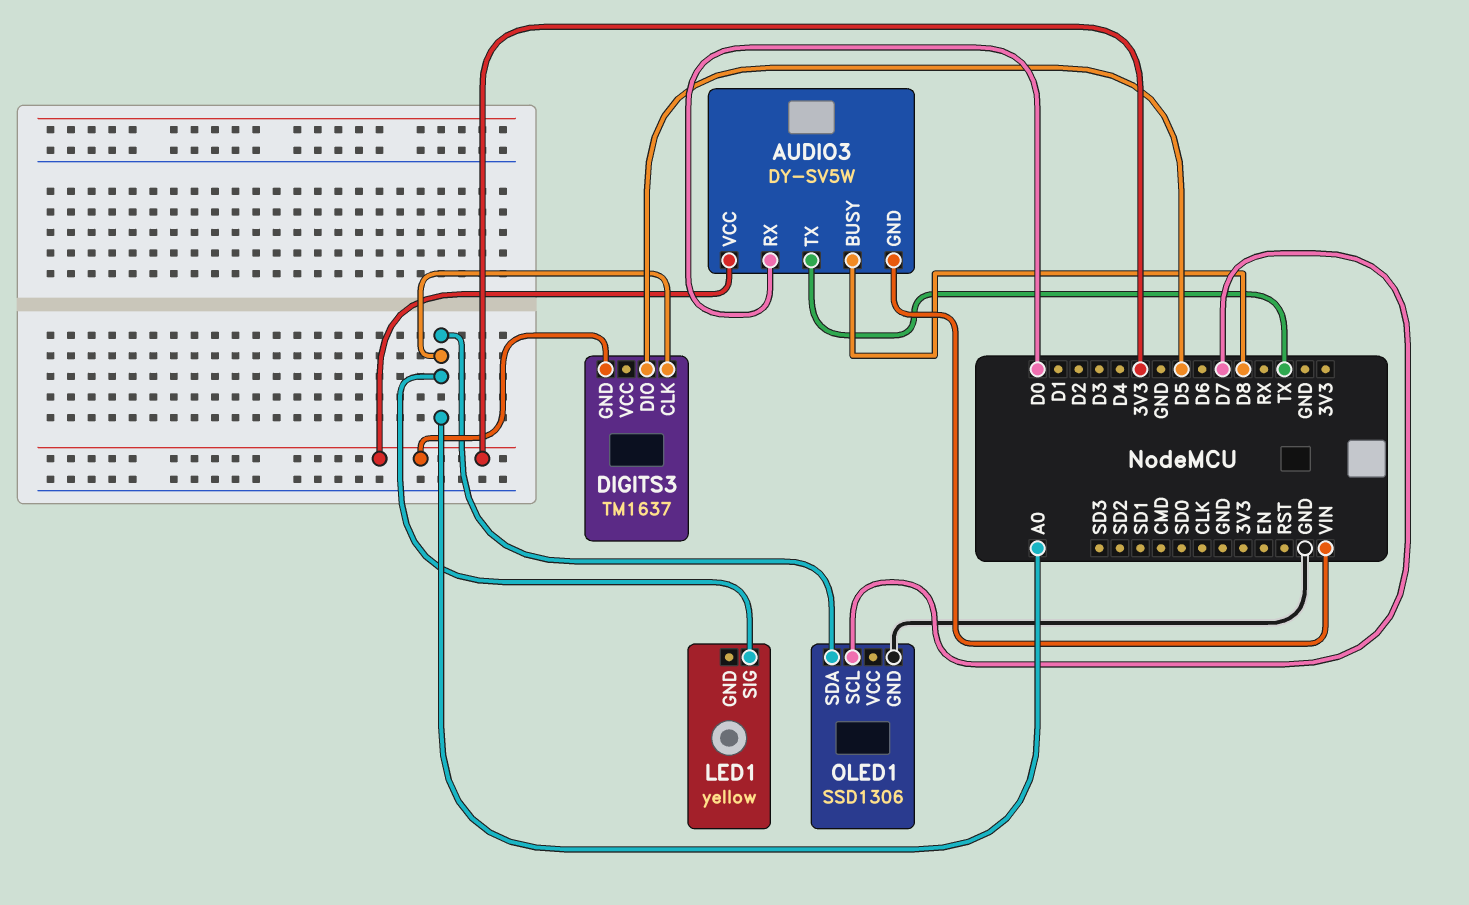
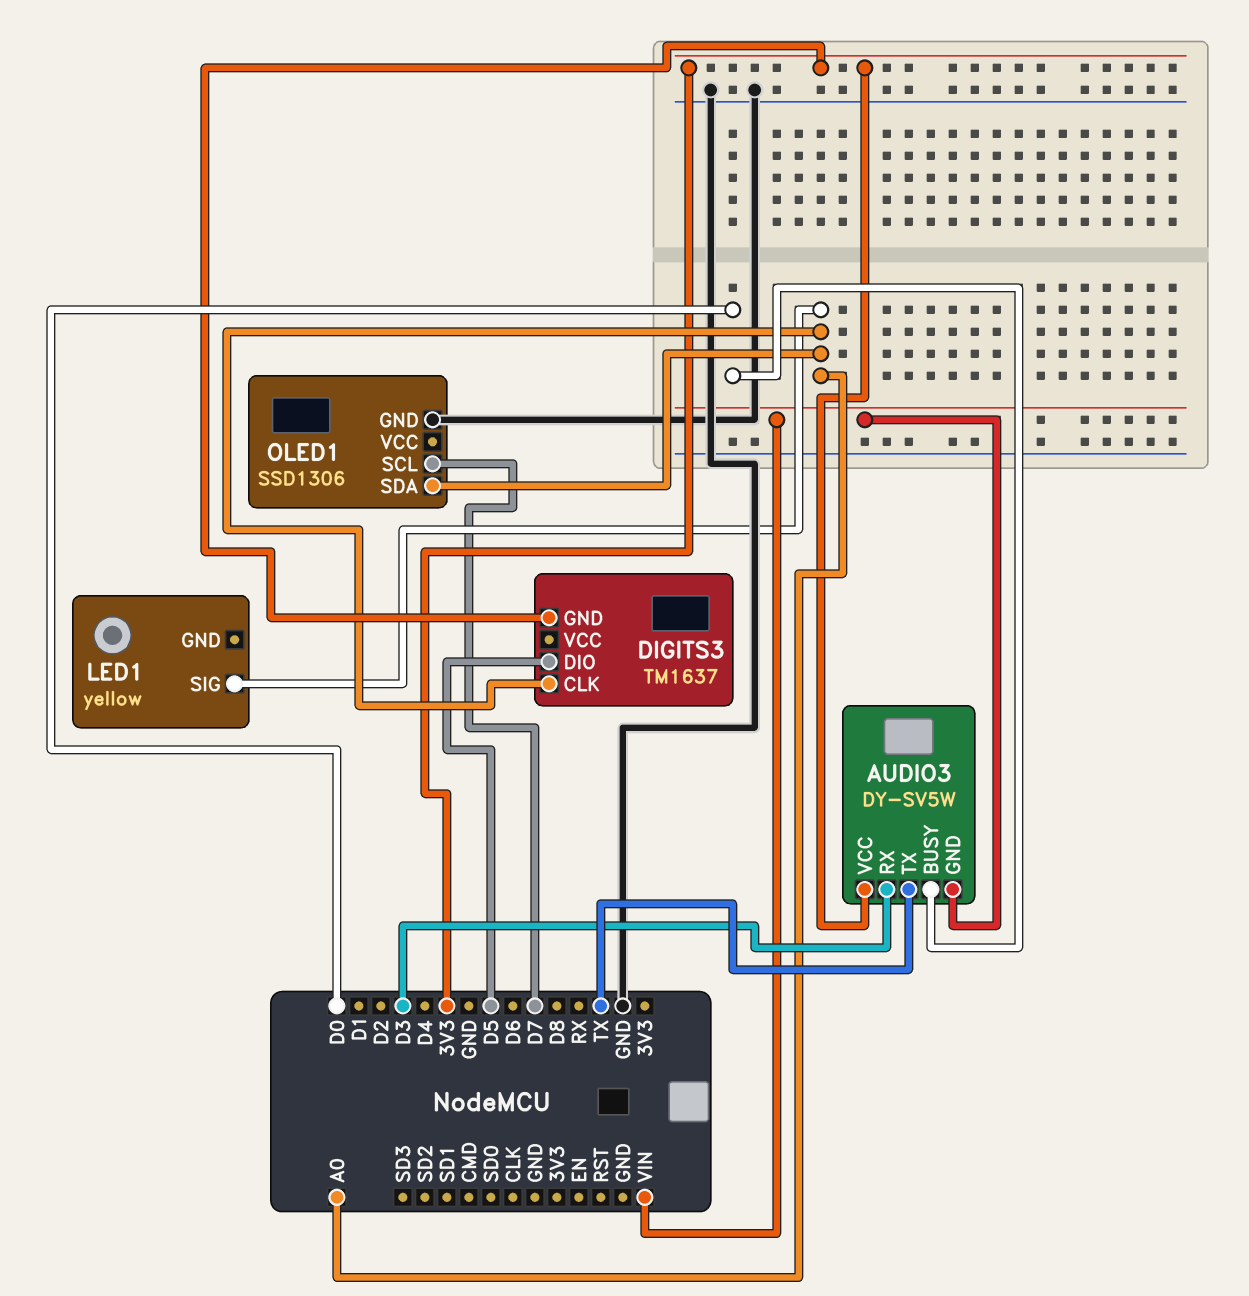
AUDIO3 pin BUSY: D8 -> D0
AUDIO3 pin RX: D0 -> D3

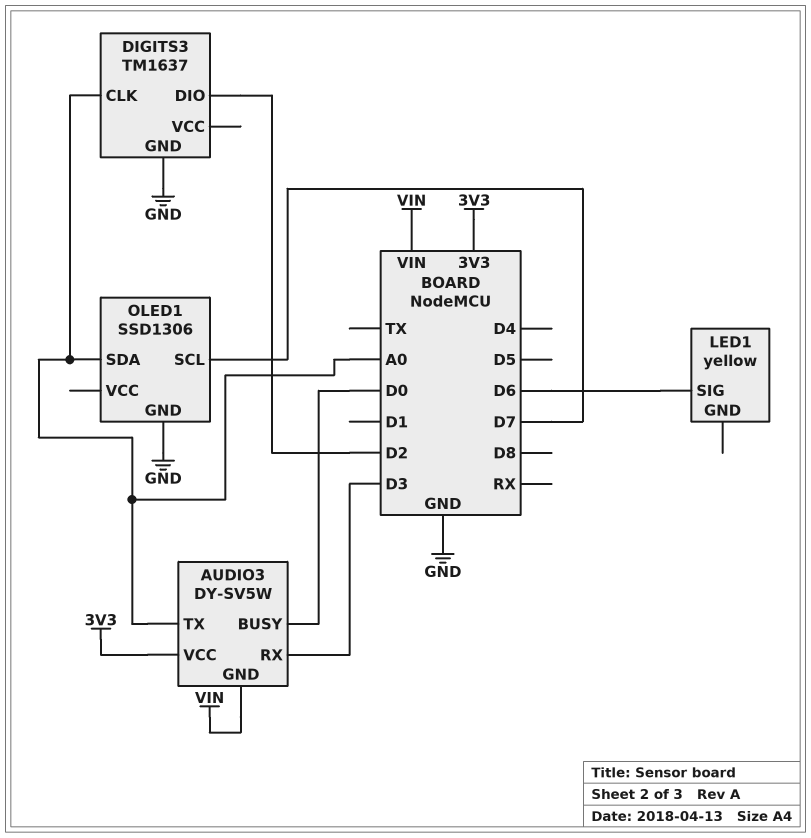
AUDIO3 pin TX: TX -> A0
DIGITS3 pin DIO: D5 -> D2
DIGITS3 pin GND: 3V3 -> GND
LED1 pin SIG: A0 -> D6

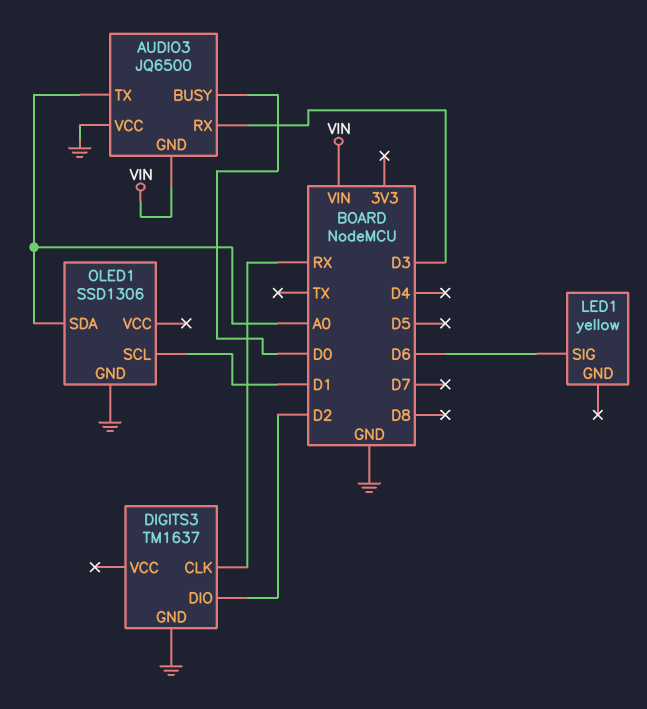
AUDIO3: DY-SV5W -> JQ6500
AUDIO3 pin VCC: 3V3 -> GND
DIGITS3 pin CLK: A0 -> RX
OLED1 pin SCL: D7 -> D1

